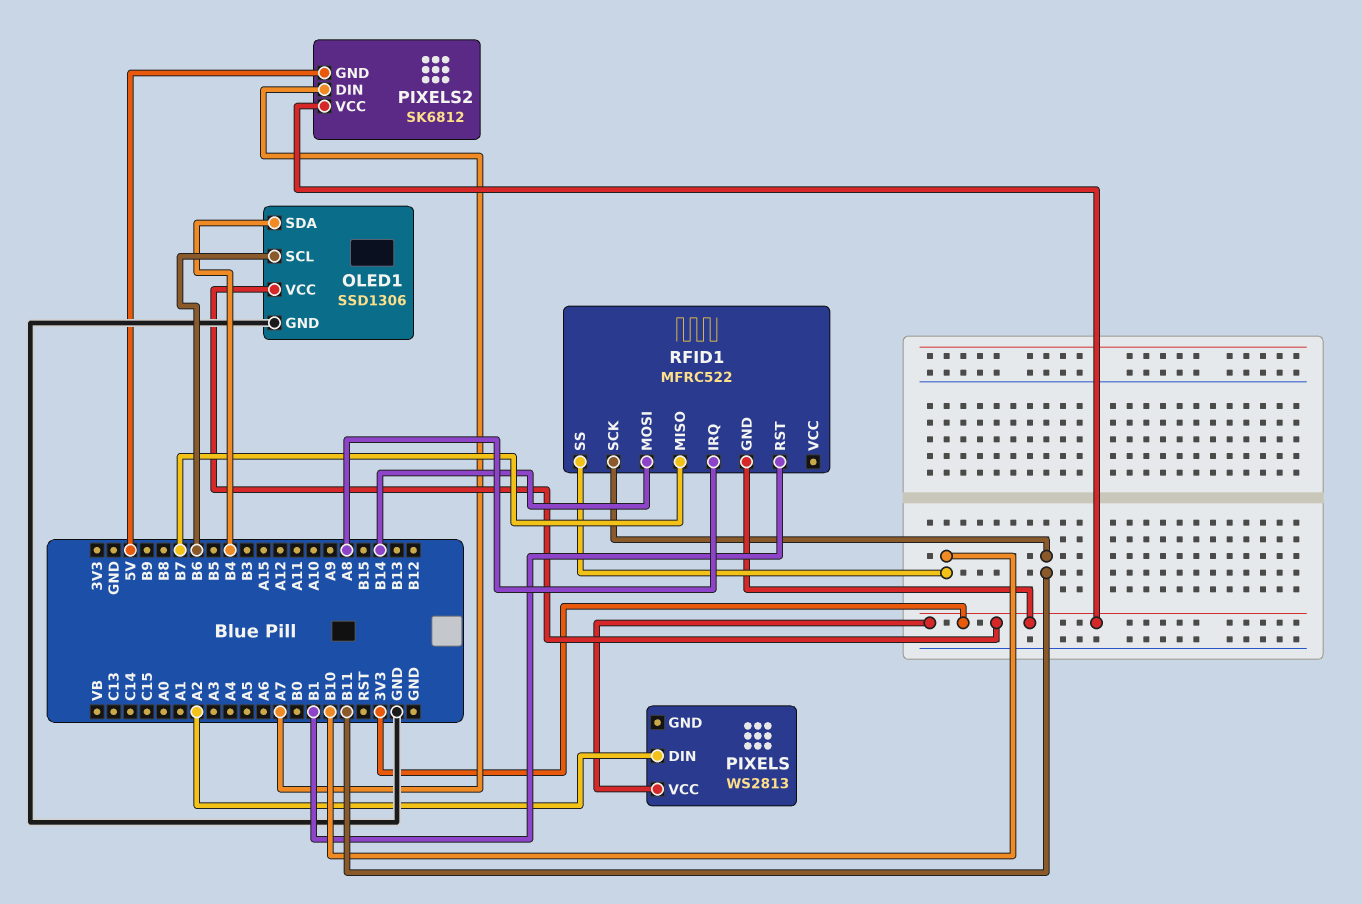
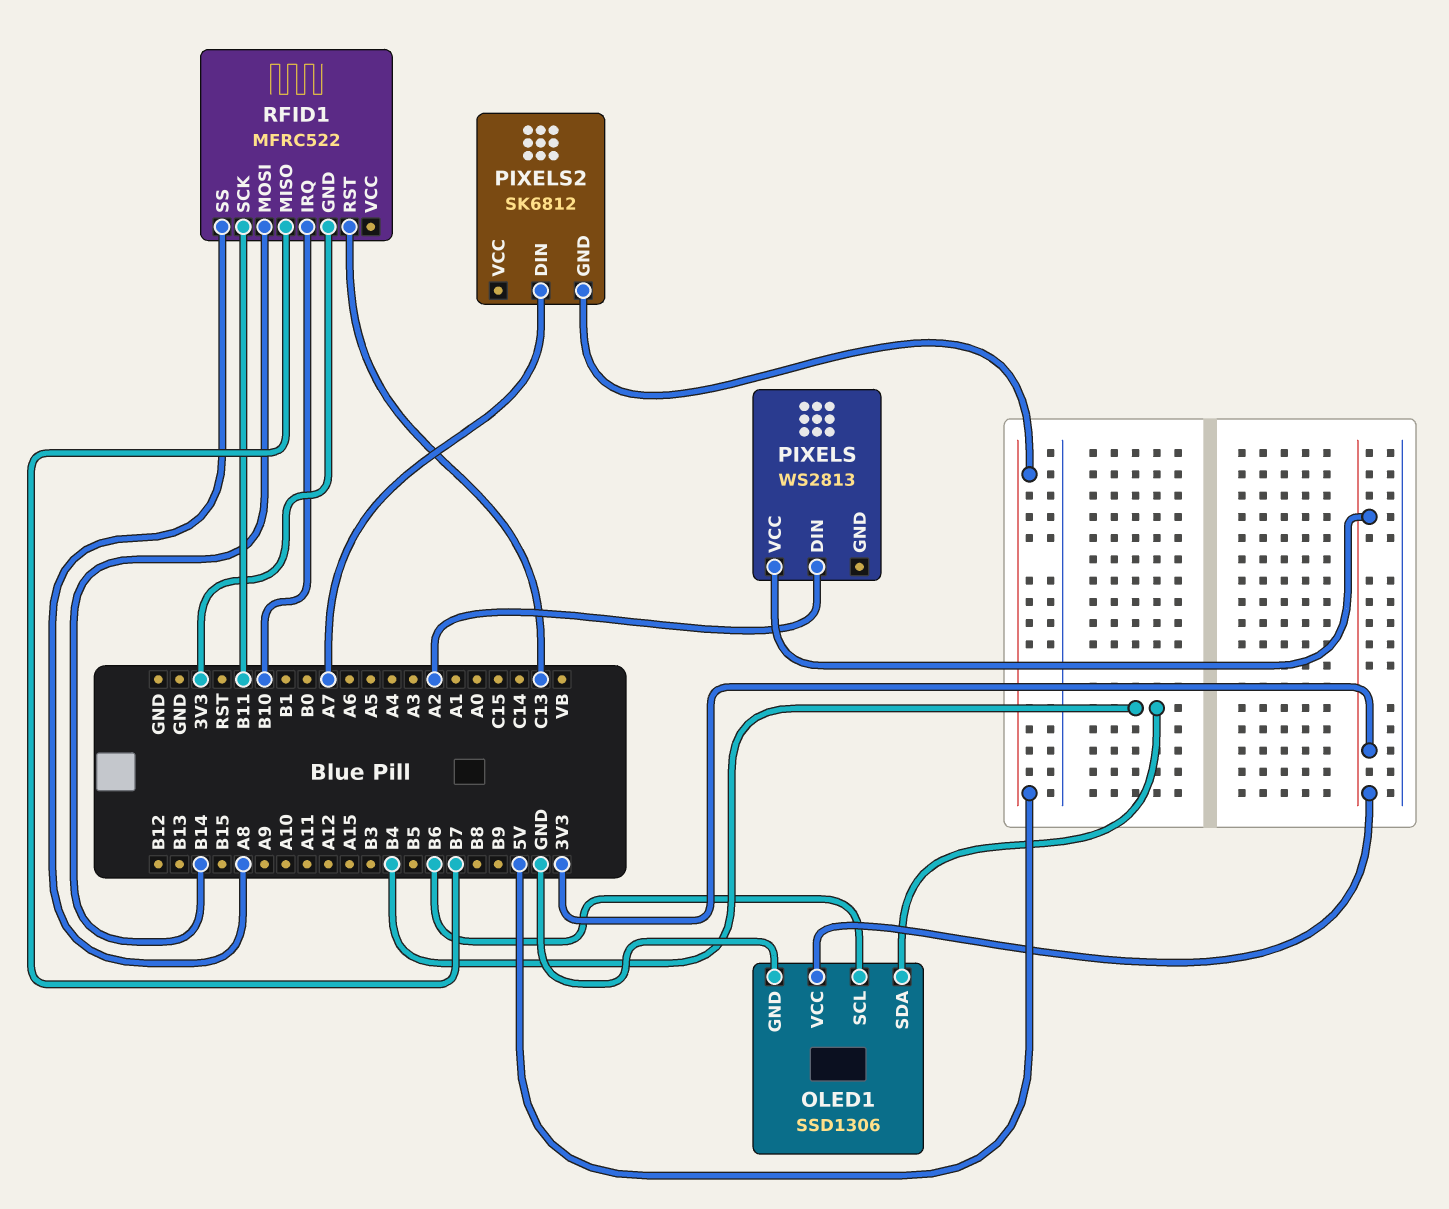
PIXELS2 pin VCC: 3V3 -> none
RFID1 pin IRQ: A8 -> B10
RFID1 pin RST: B1 -> C13
RFID1 pin SS: B10 -> A8

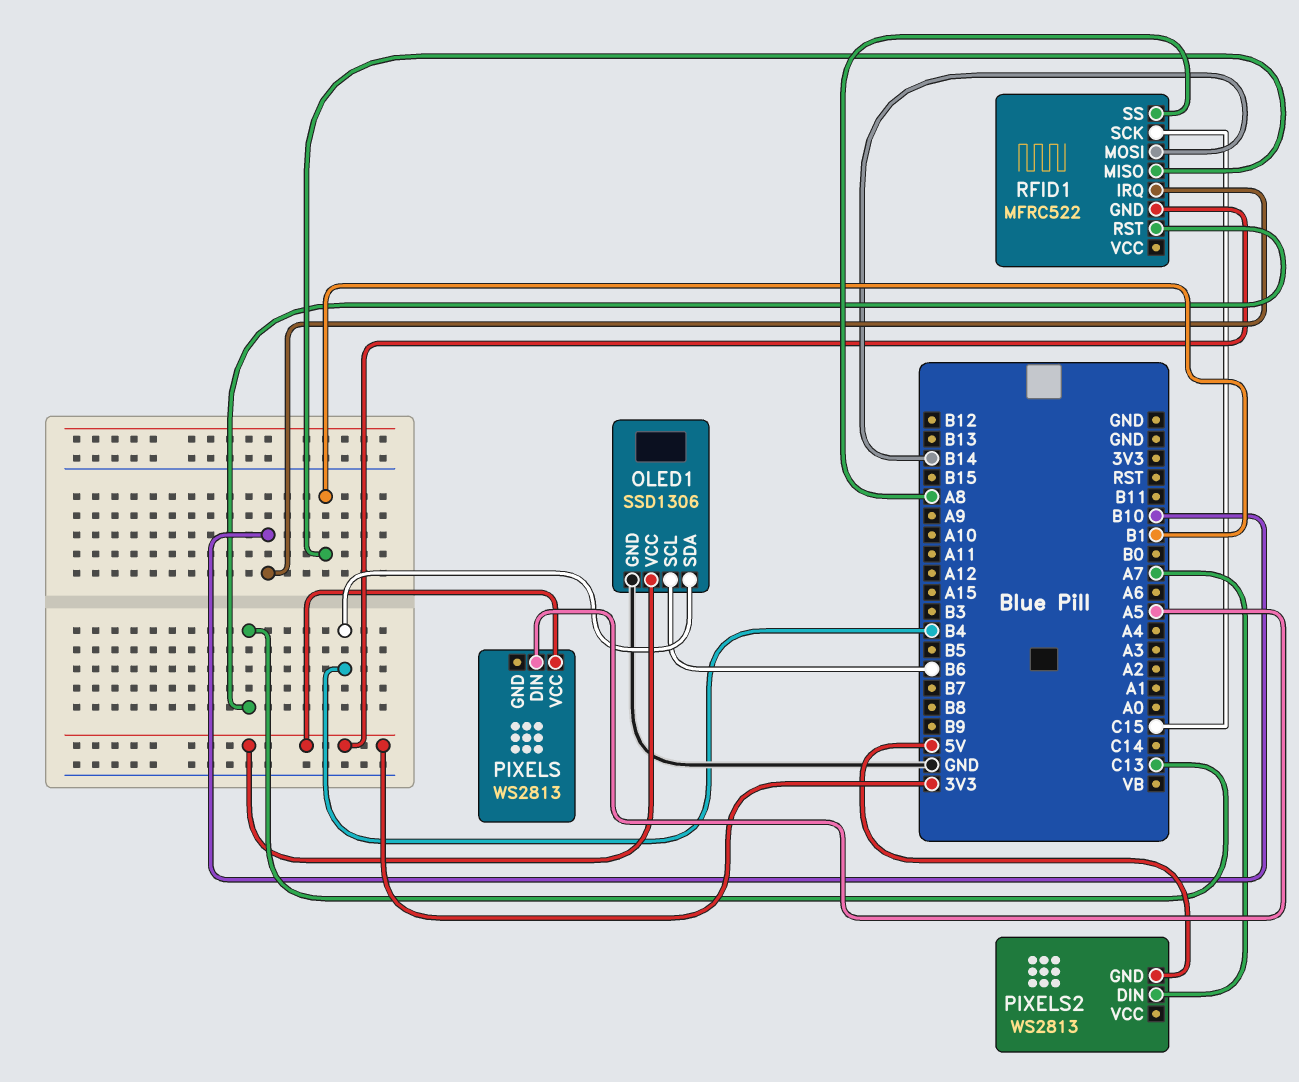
PIXELS pin DIN: A2 -> A5
PIXELS2: SK6812 -> WS2813
RFID1 pin MISO: B7 -> B1
RFID1 pin SCK: B11 -> C15

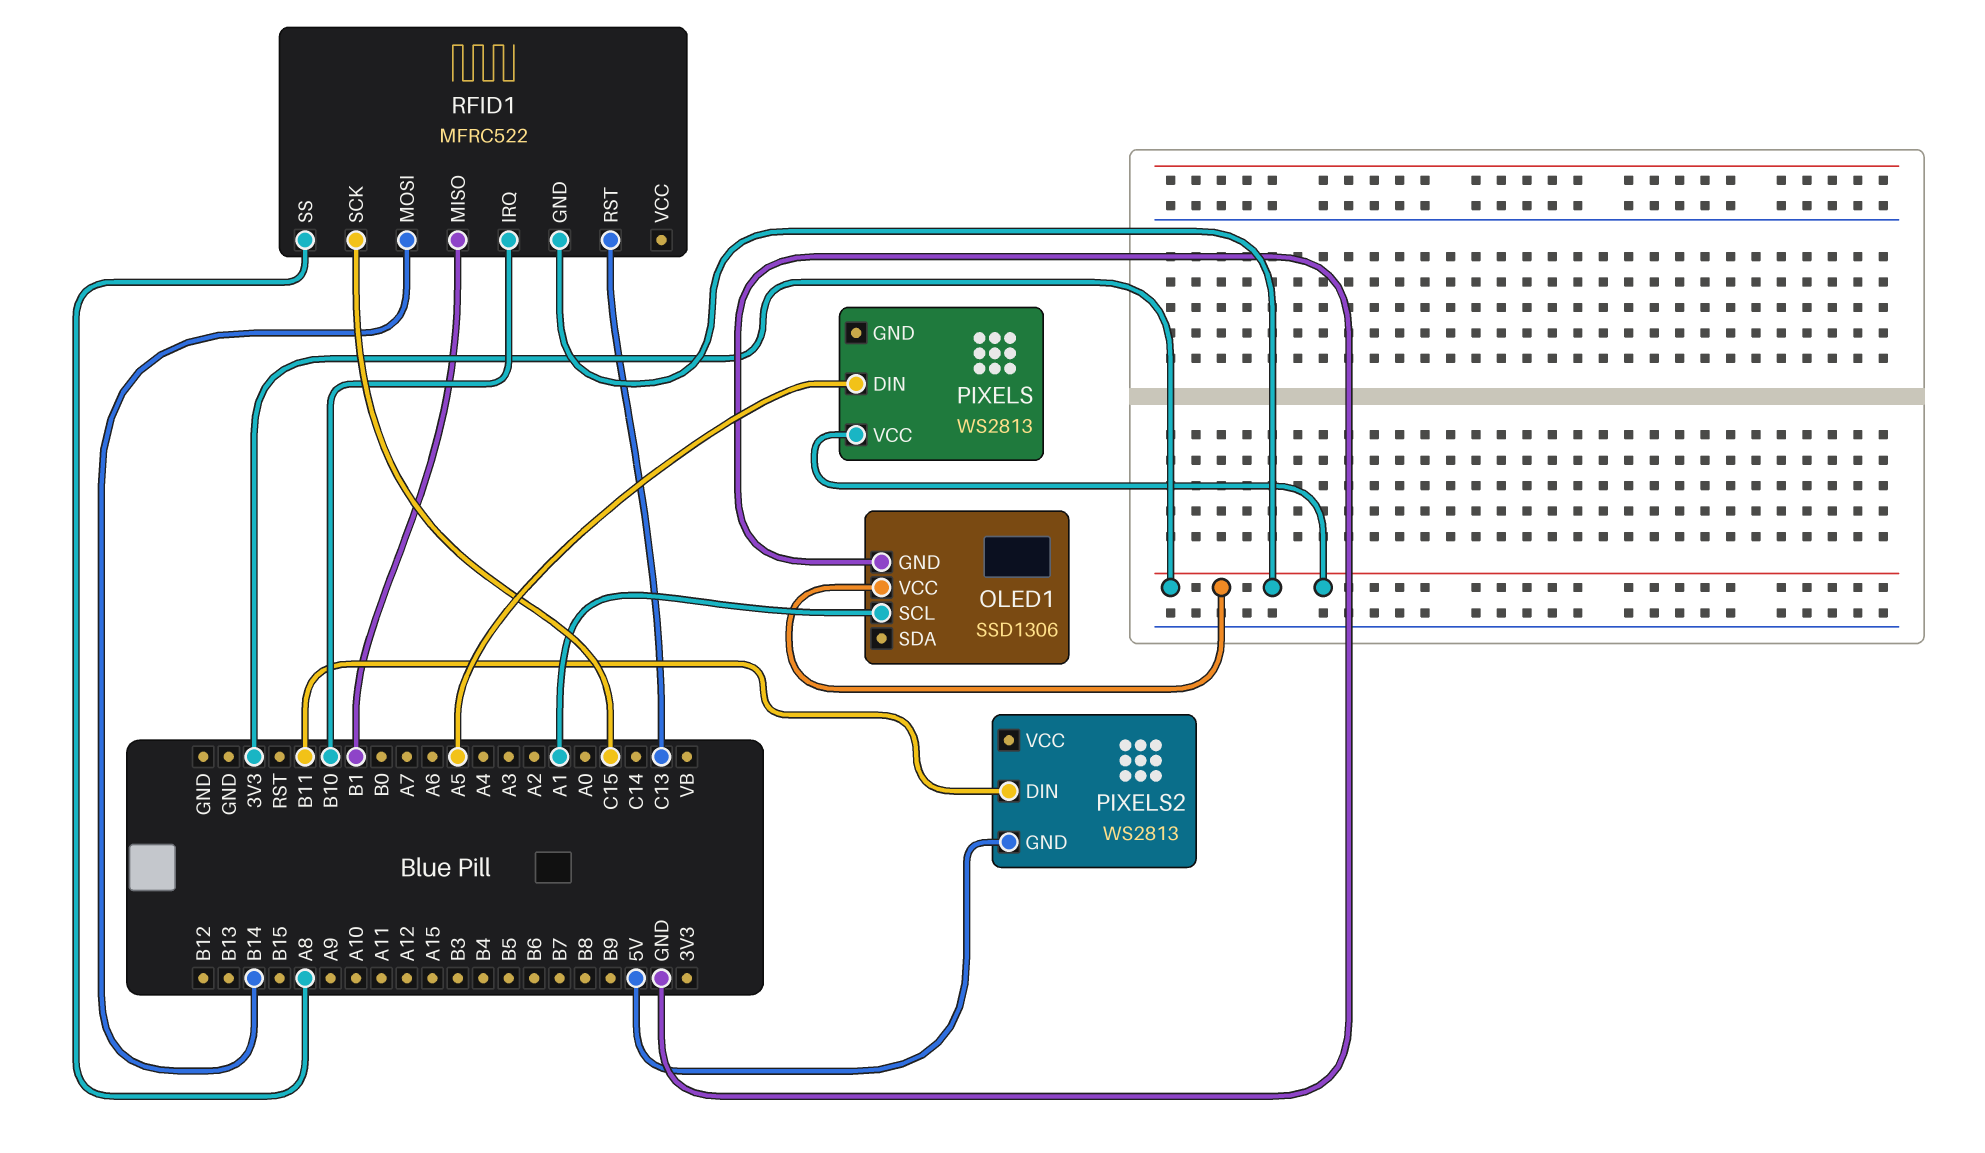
OLED1 pin SCL: B6 -> A1
OLED1 pin SDA: B4 -> none
PIXELS2 pin DIN: A7 -> B11

